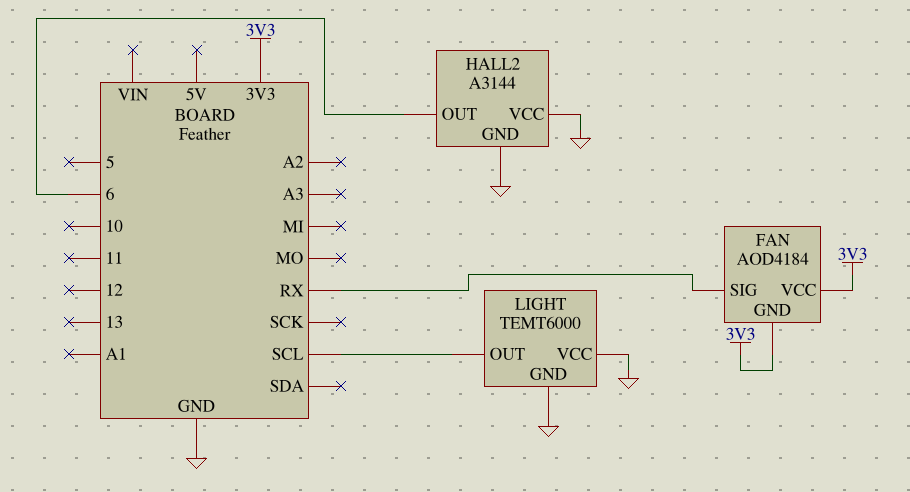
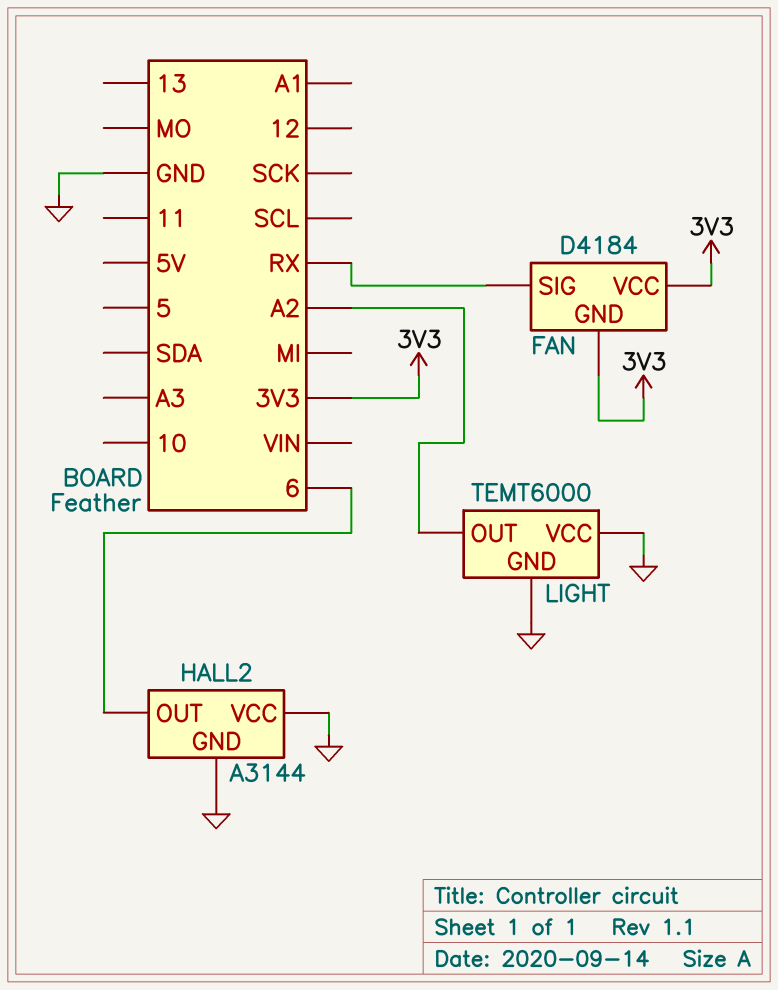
FAN: AOD4184 -> D4184
LIGHT pin OUT: SCL -> A2

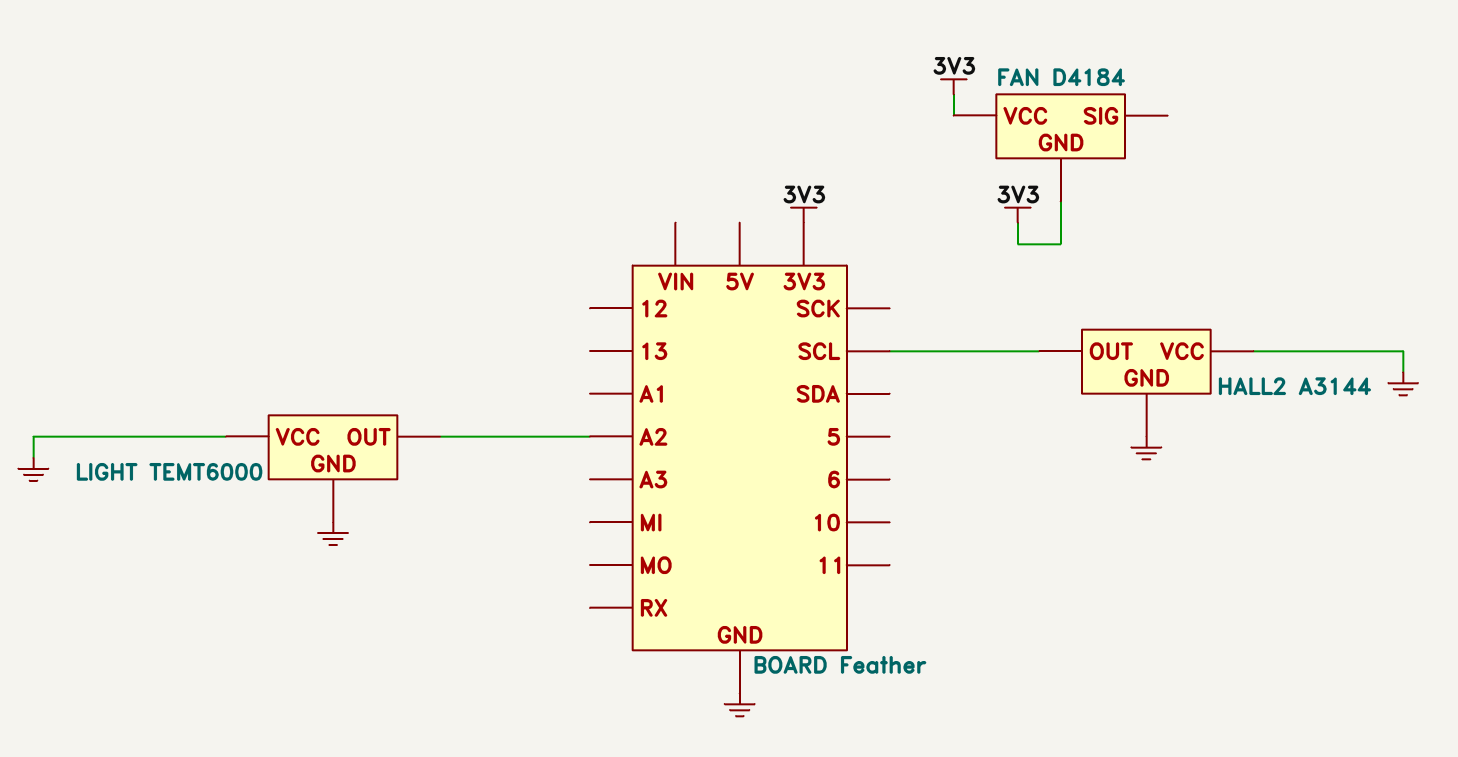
FAN pin SIG: RX -> none
HALL2 pin OUT: 6 -> SCL

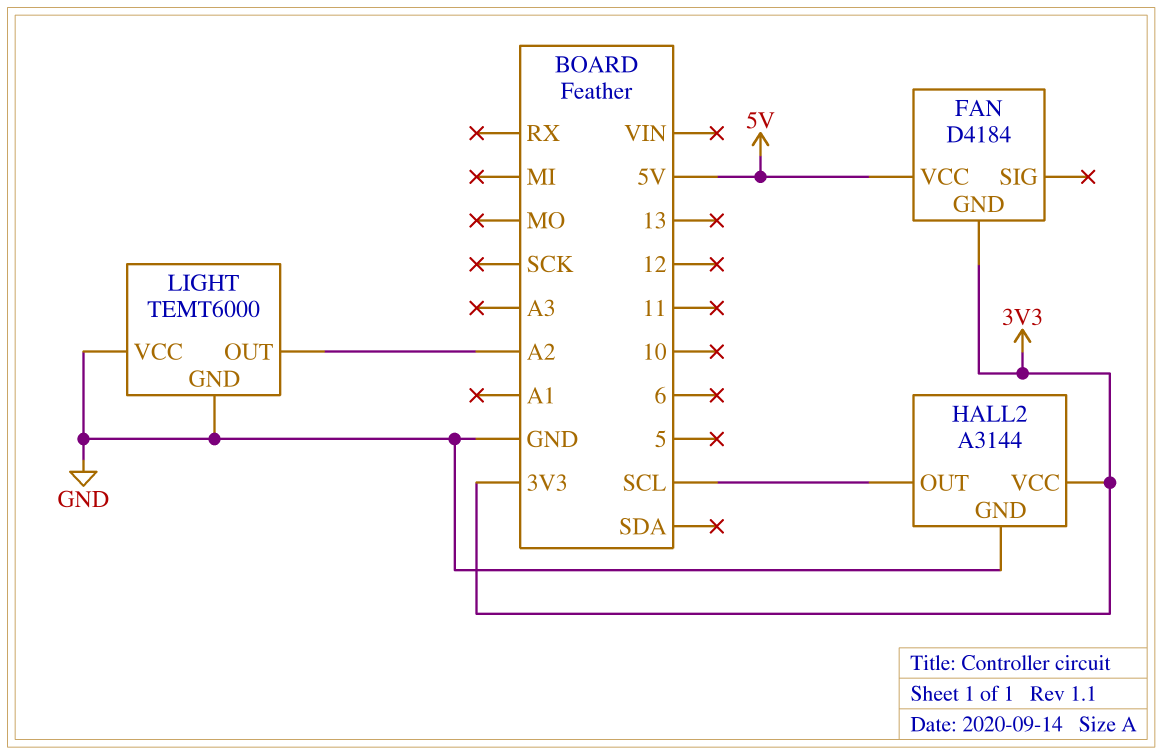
FAN pin VCC: 3V3 -> 5V
HALL2 pin VCC: GND -> 3V3

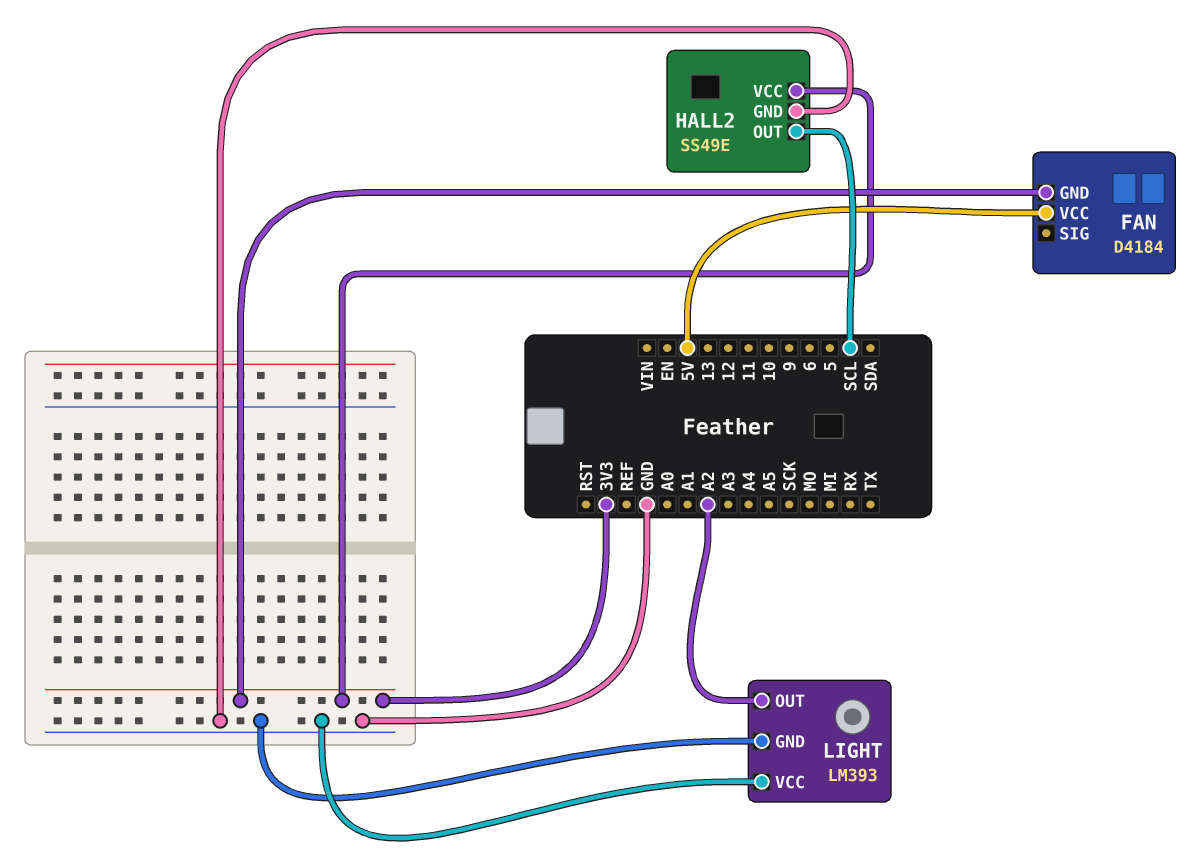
HALL2: A3144 -> SS49E
LIGHT: TEMT6000 -> LM393

